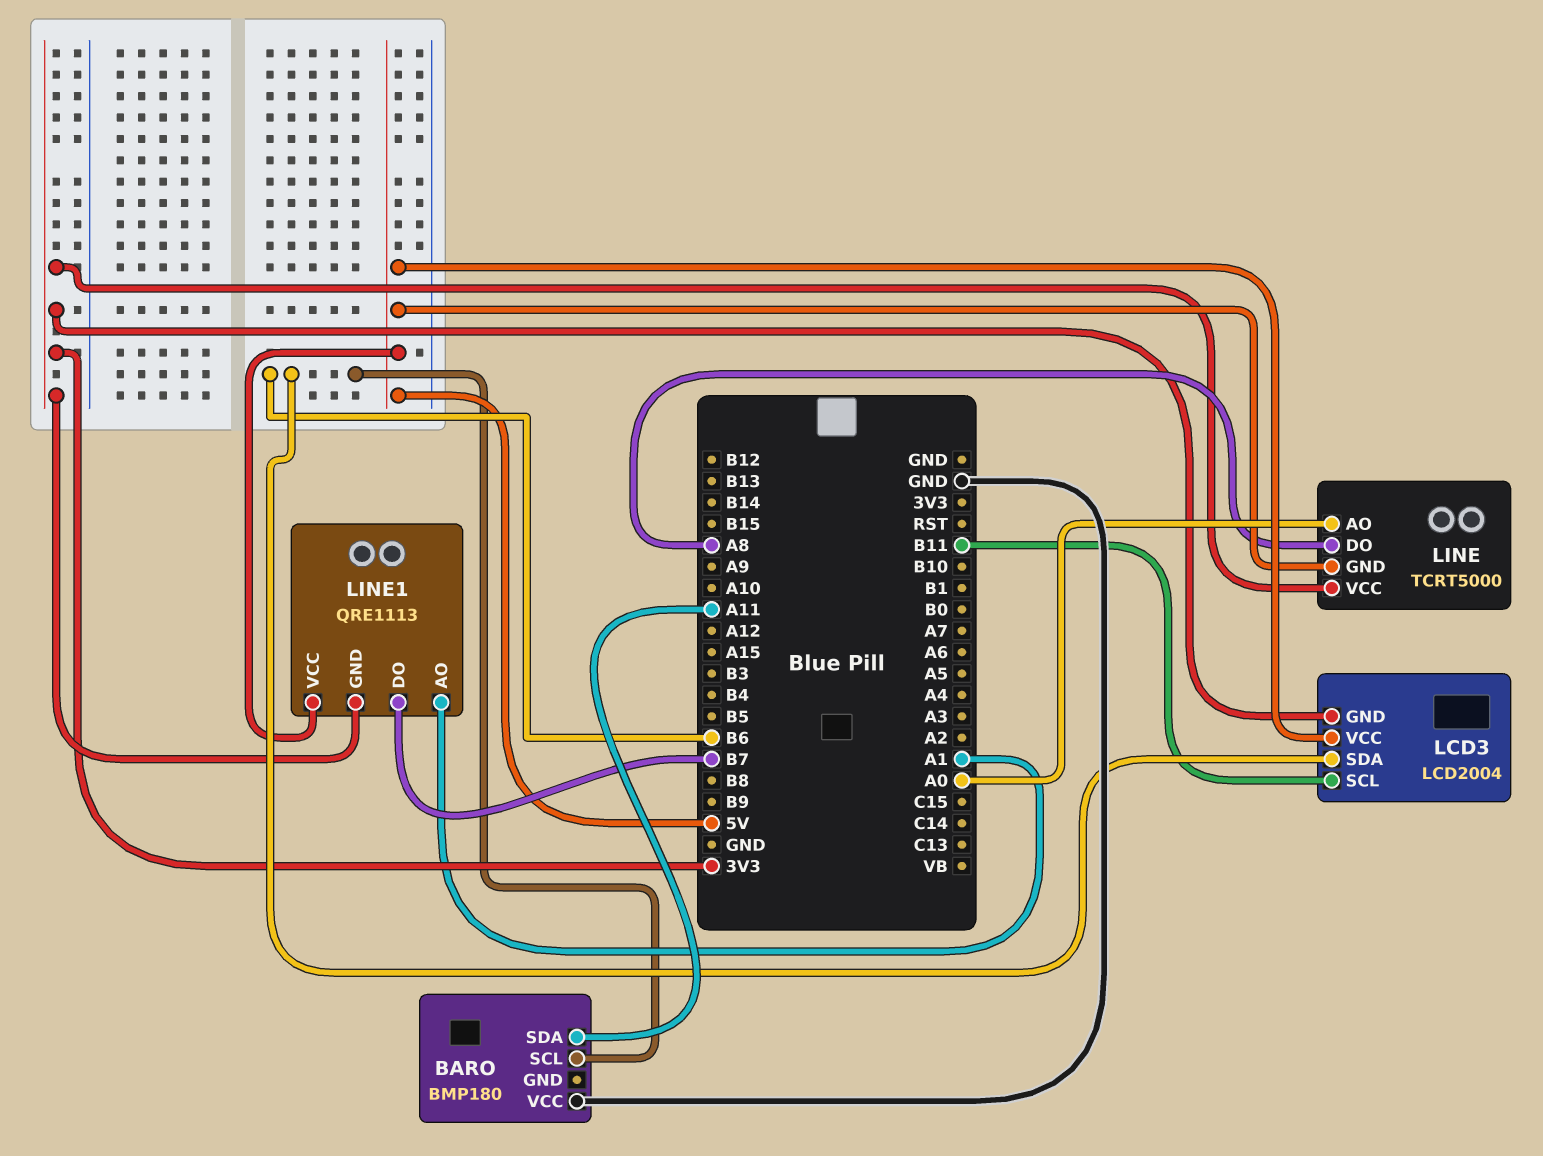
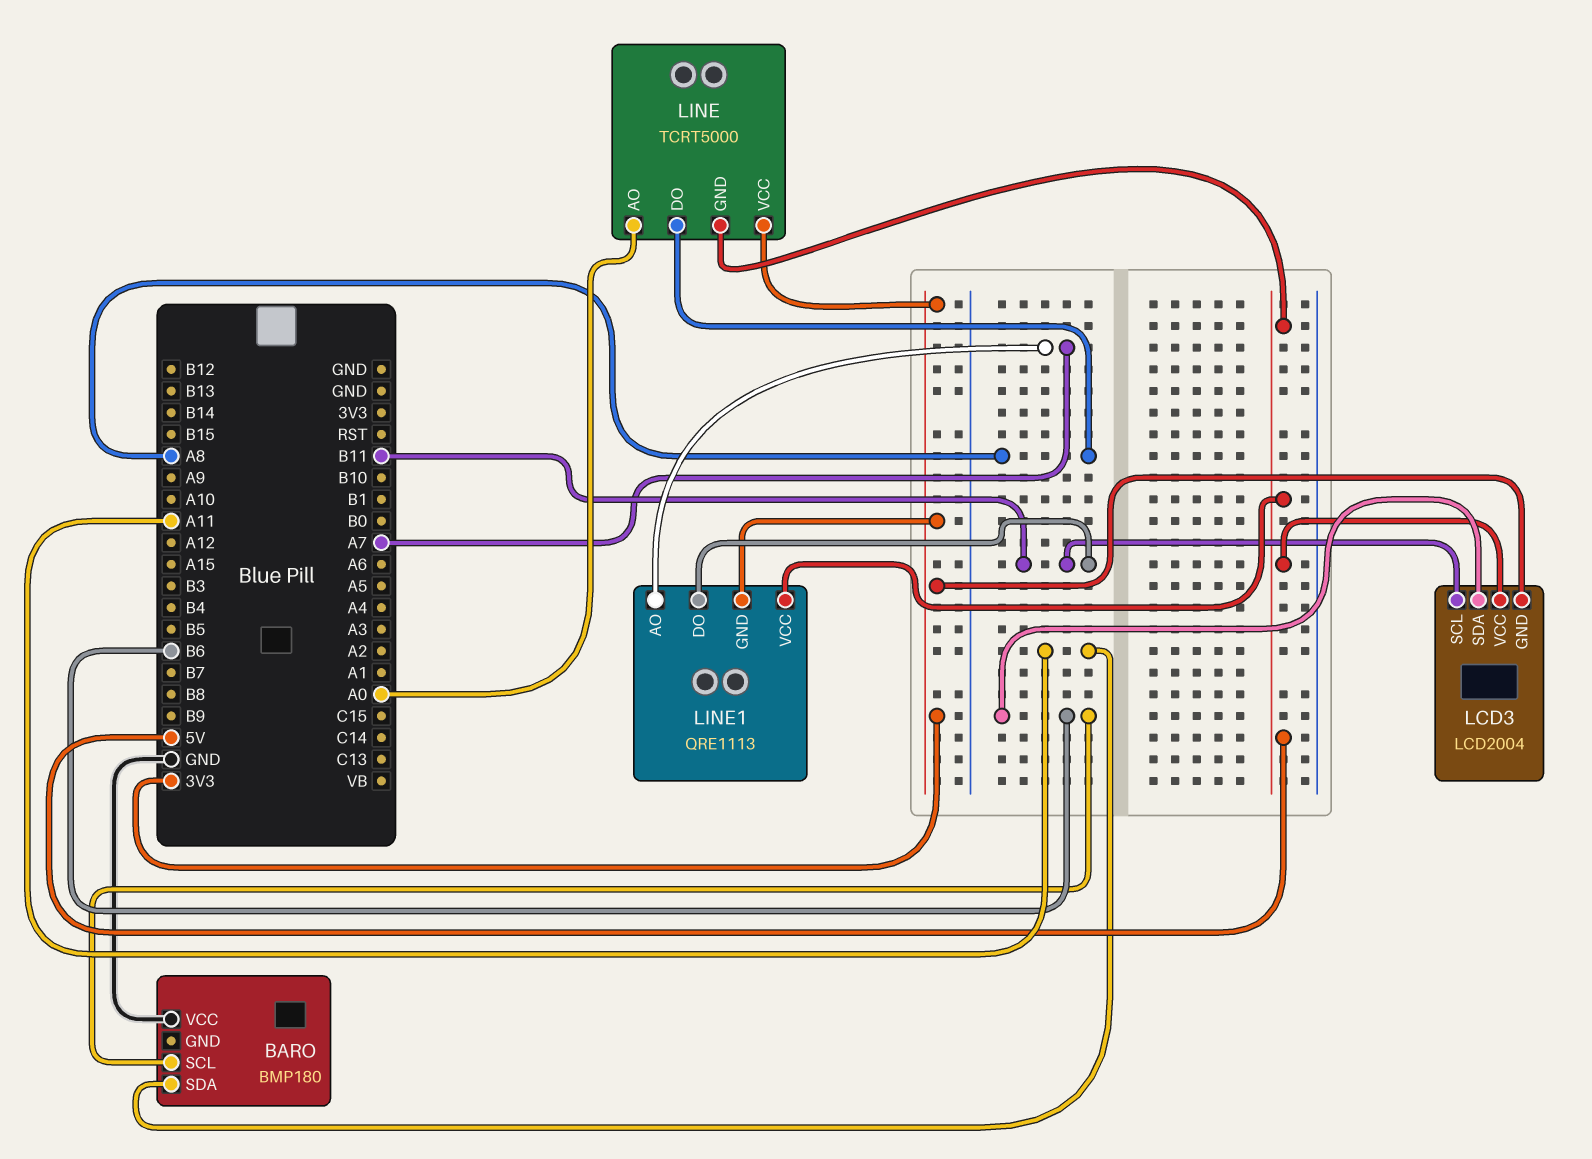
LINE1 pin AO: A1 -> A7
LINE1 pin DO: B7 -> B11

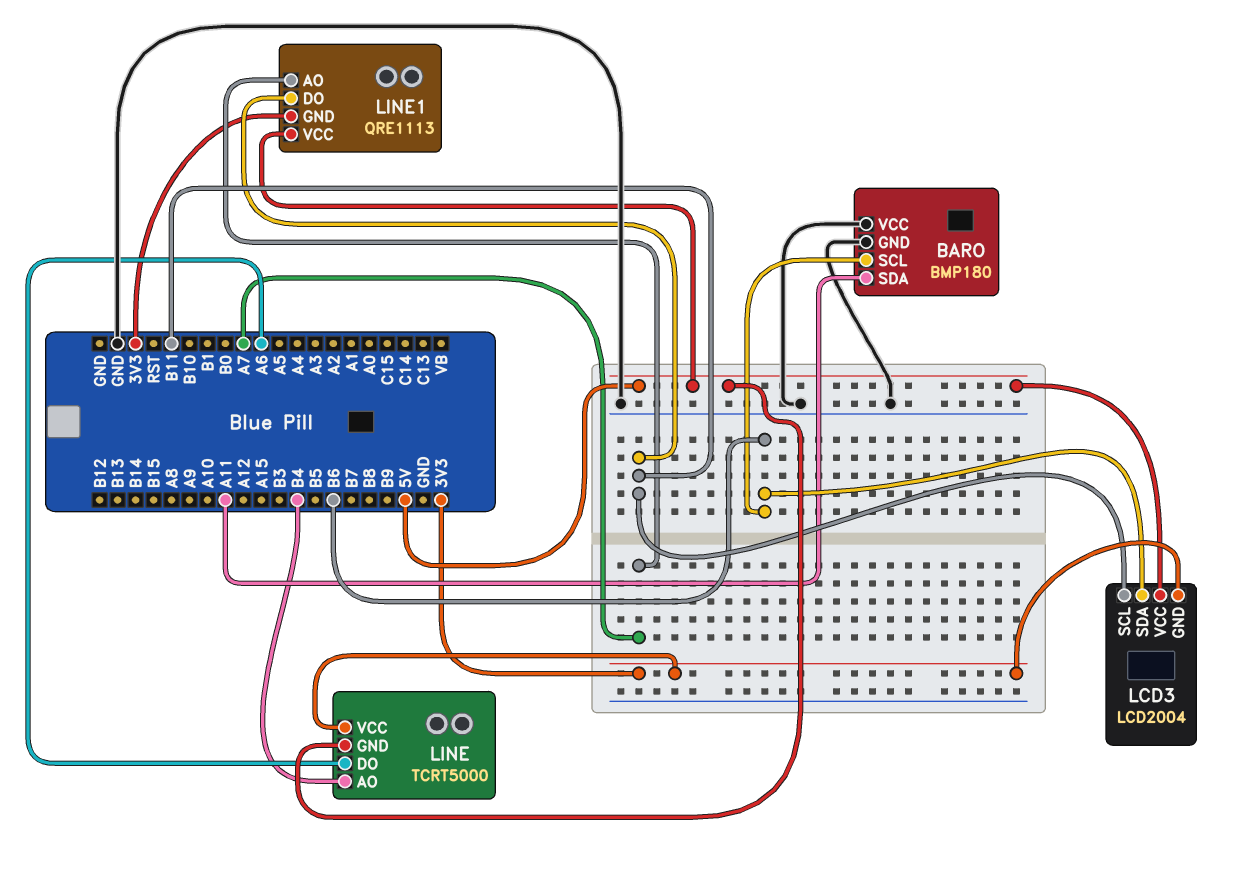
BARO pin GND: none -> GND
LINE pin AO: A0 -> B4
LINE pin DO: A8 -> A6

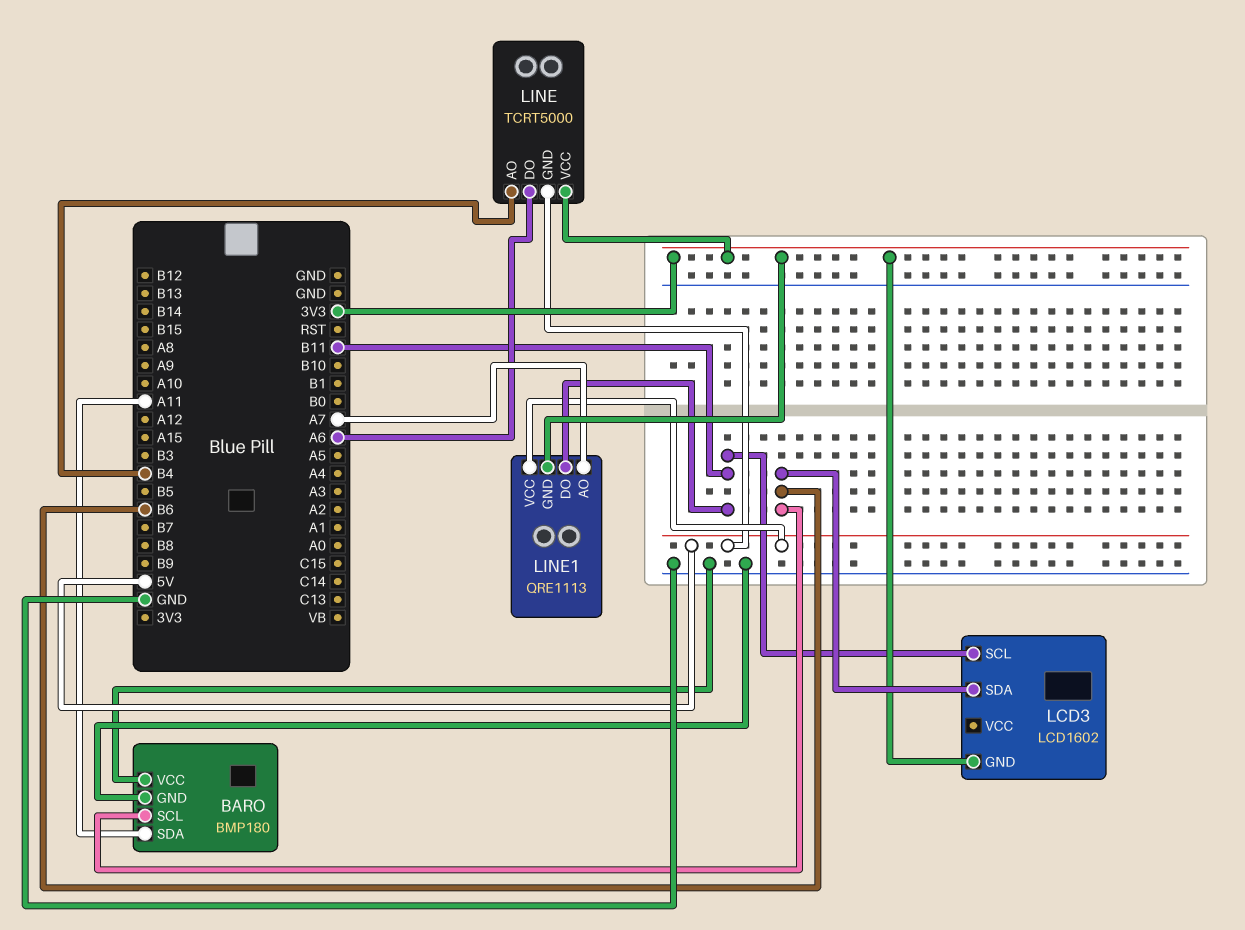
LCD3: LCD2004 -> LCD1602
LCD3 pin VCC: 5V -> none

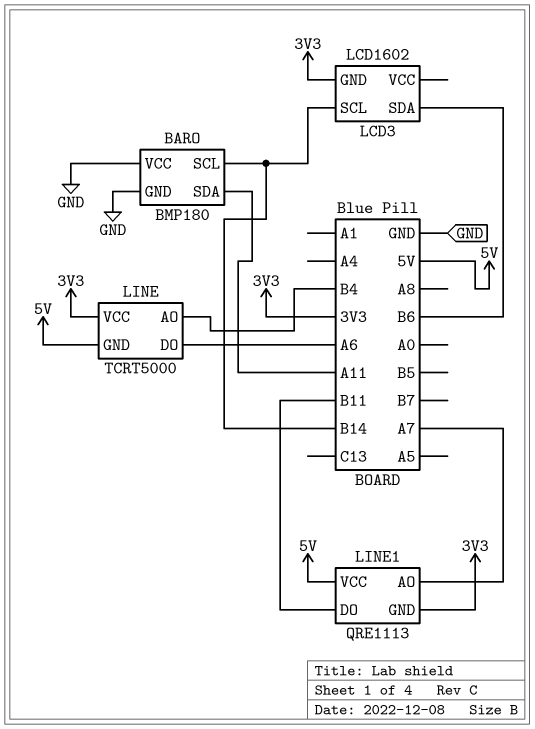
BARO pin SCL: B6 -> B14
LCD3 pin SCL: B11 -> B14

